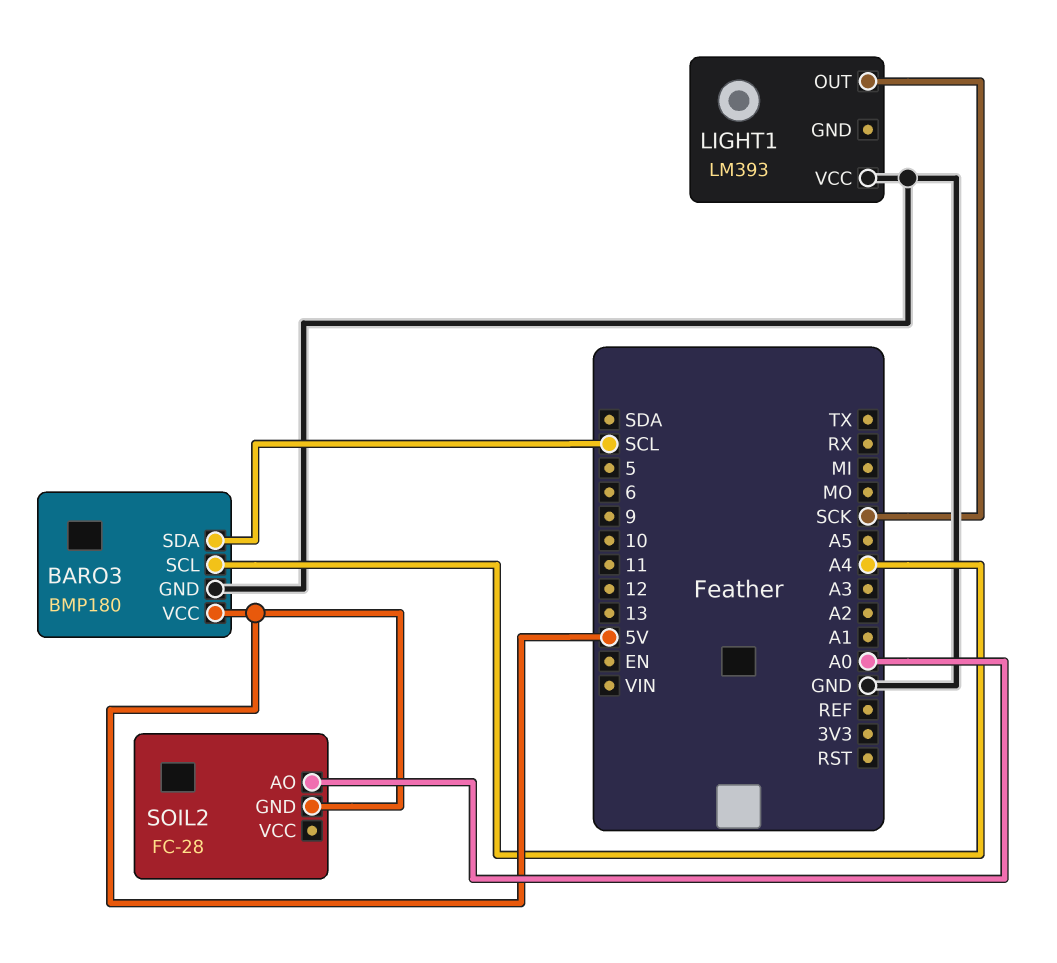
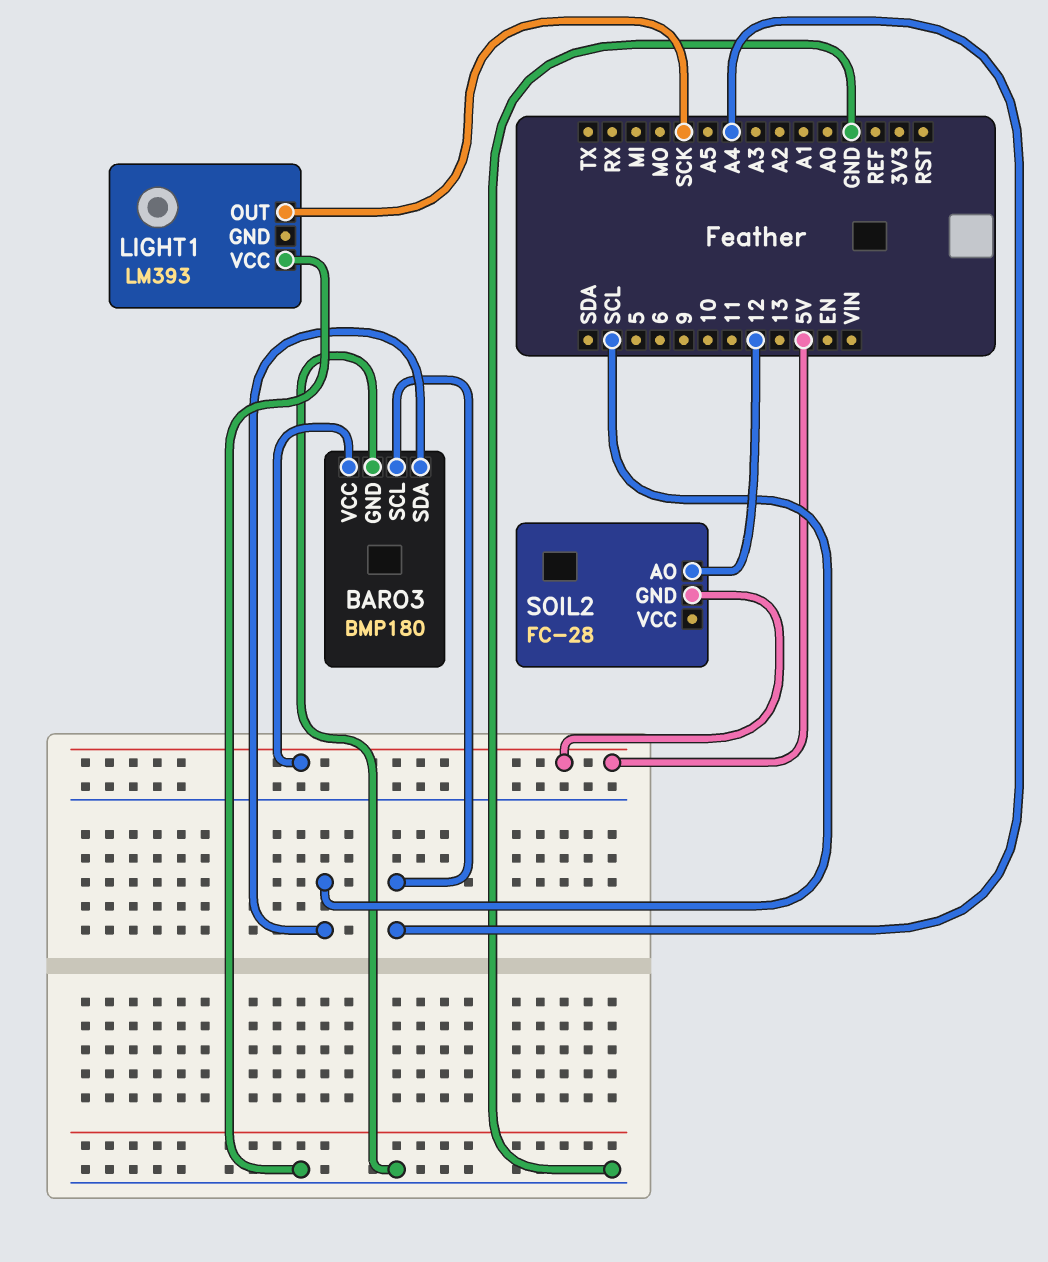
SOIL2 pin AO: A0 -> 12

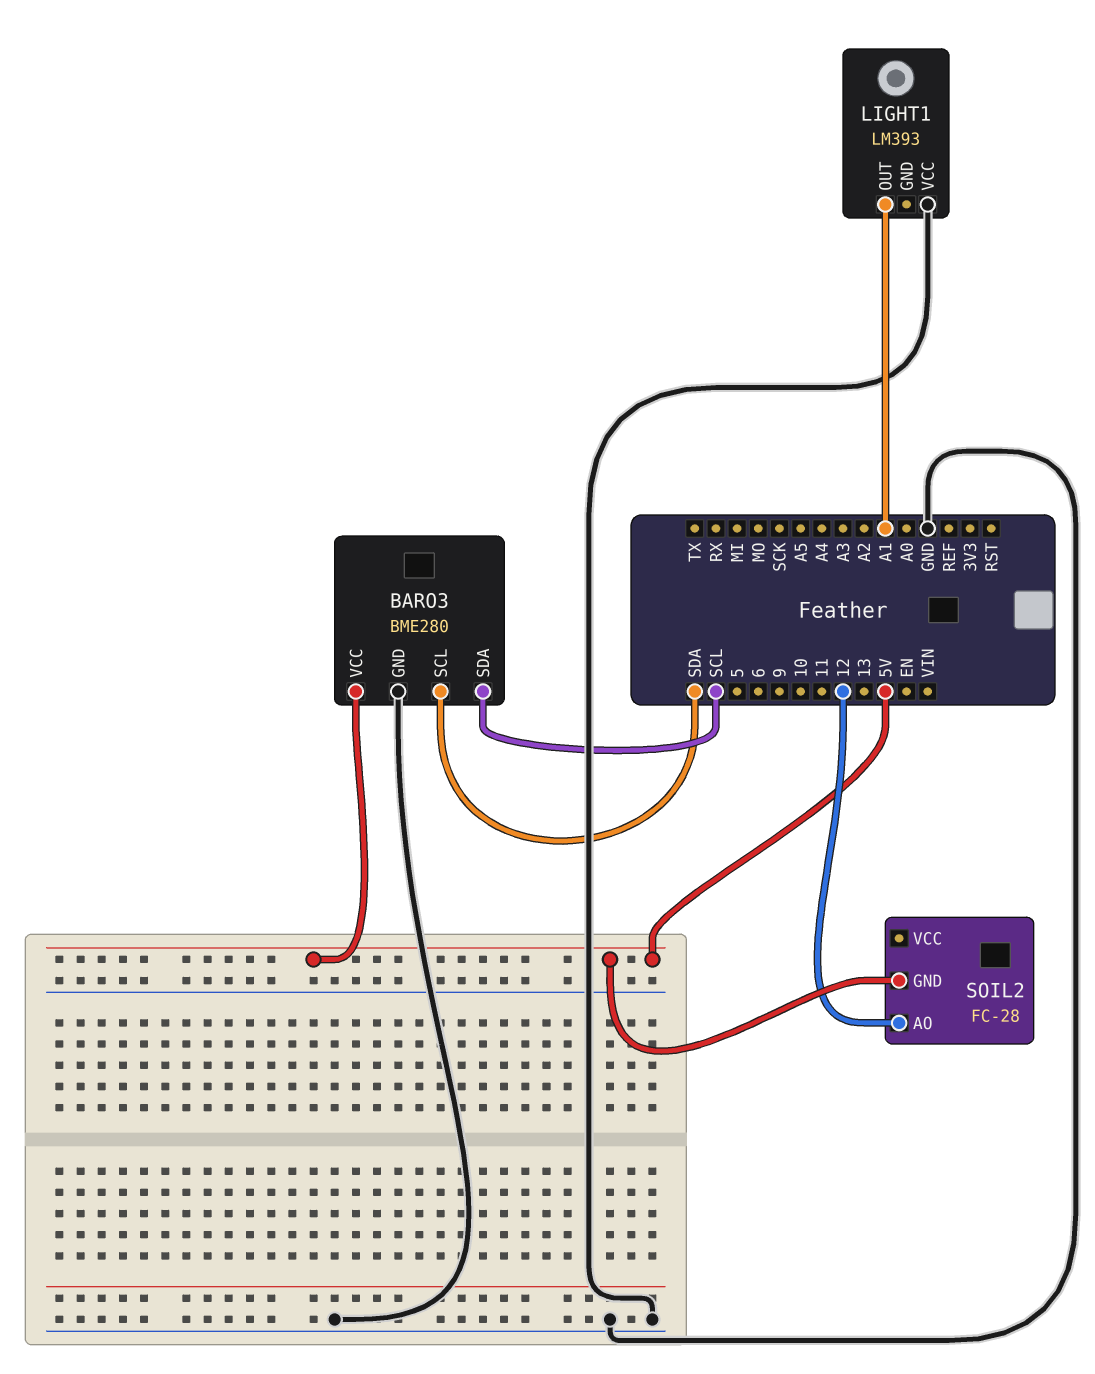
BARO3: BMP180 -> BME280
BARO3 pin SCL: A4 -> SDA
LIGHT1 pin OUT: SCK -> A1

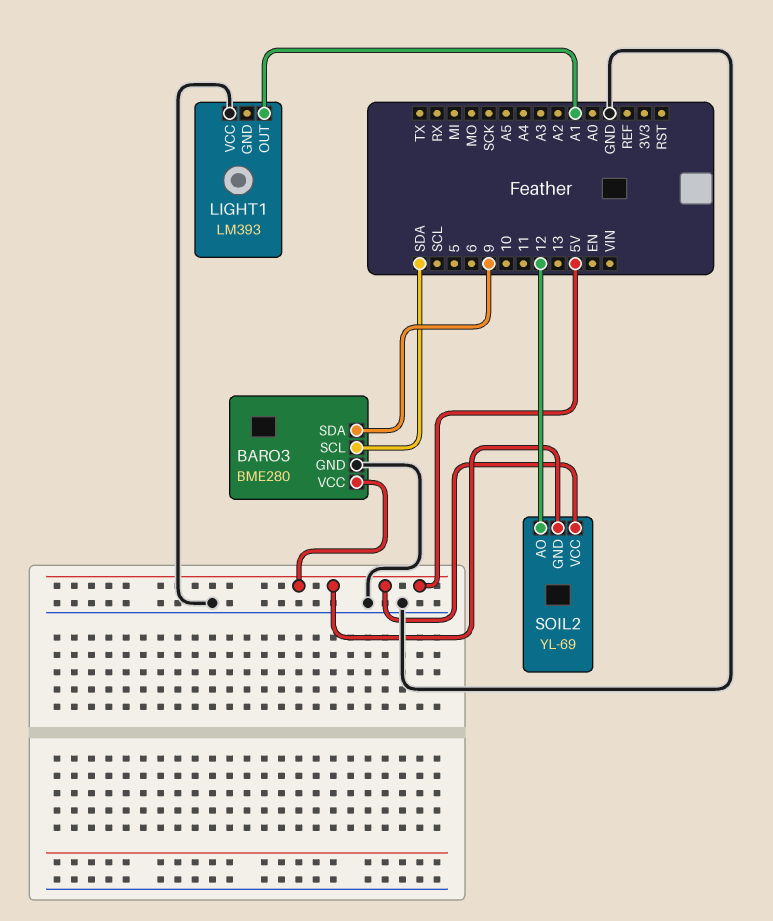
BARO3 pin SDA: SCL -> 9
SOIL2: FC-28 -> YL-69
SOIL2 pin VCC: none -> 5V

